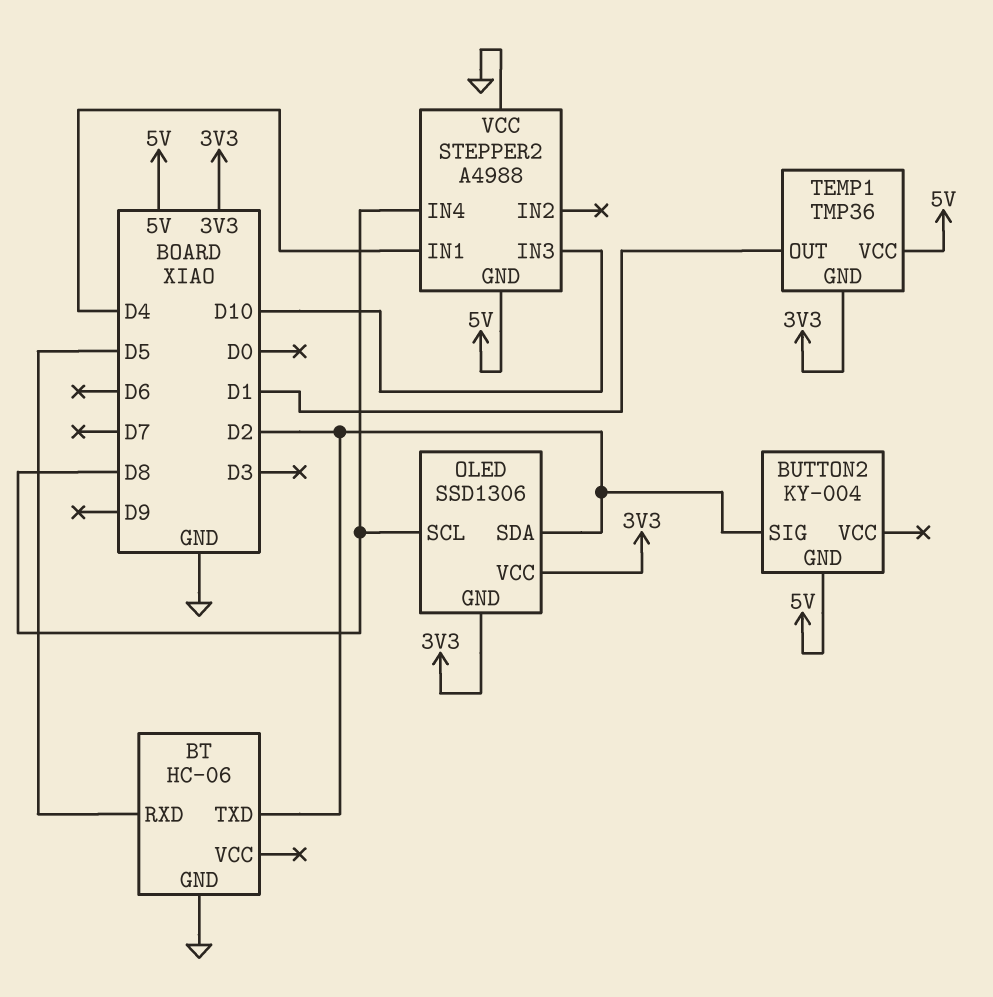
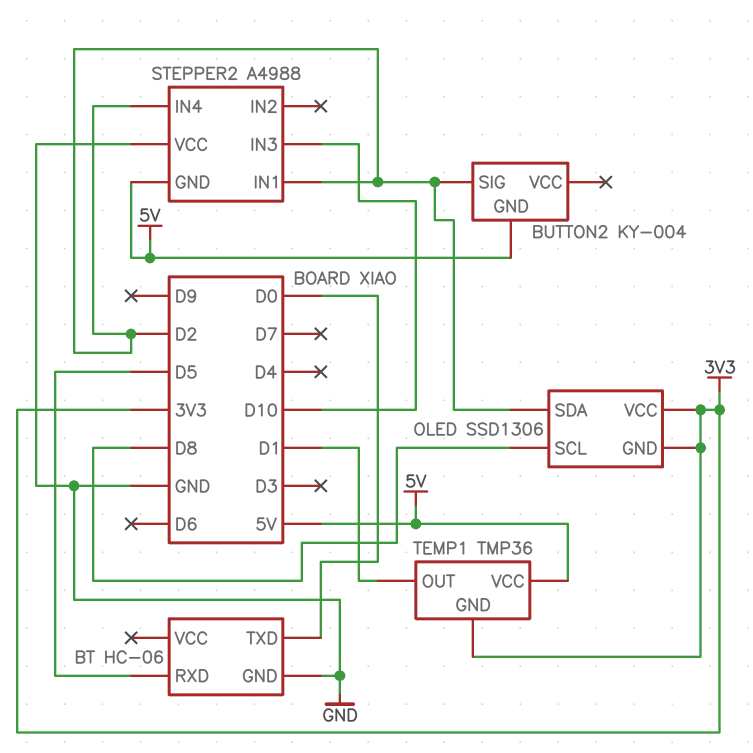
BT pin TXD: D2 -> D0
STEPPER2 pin IN1: D4 -> D2
STEPPER2 pin IN4: D8 -> D2

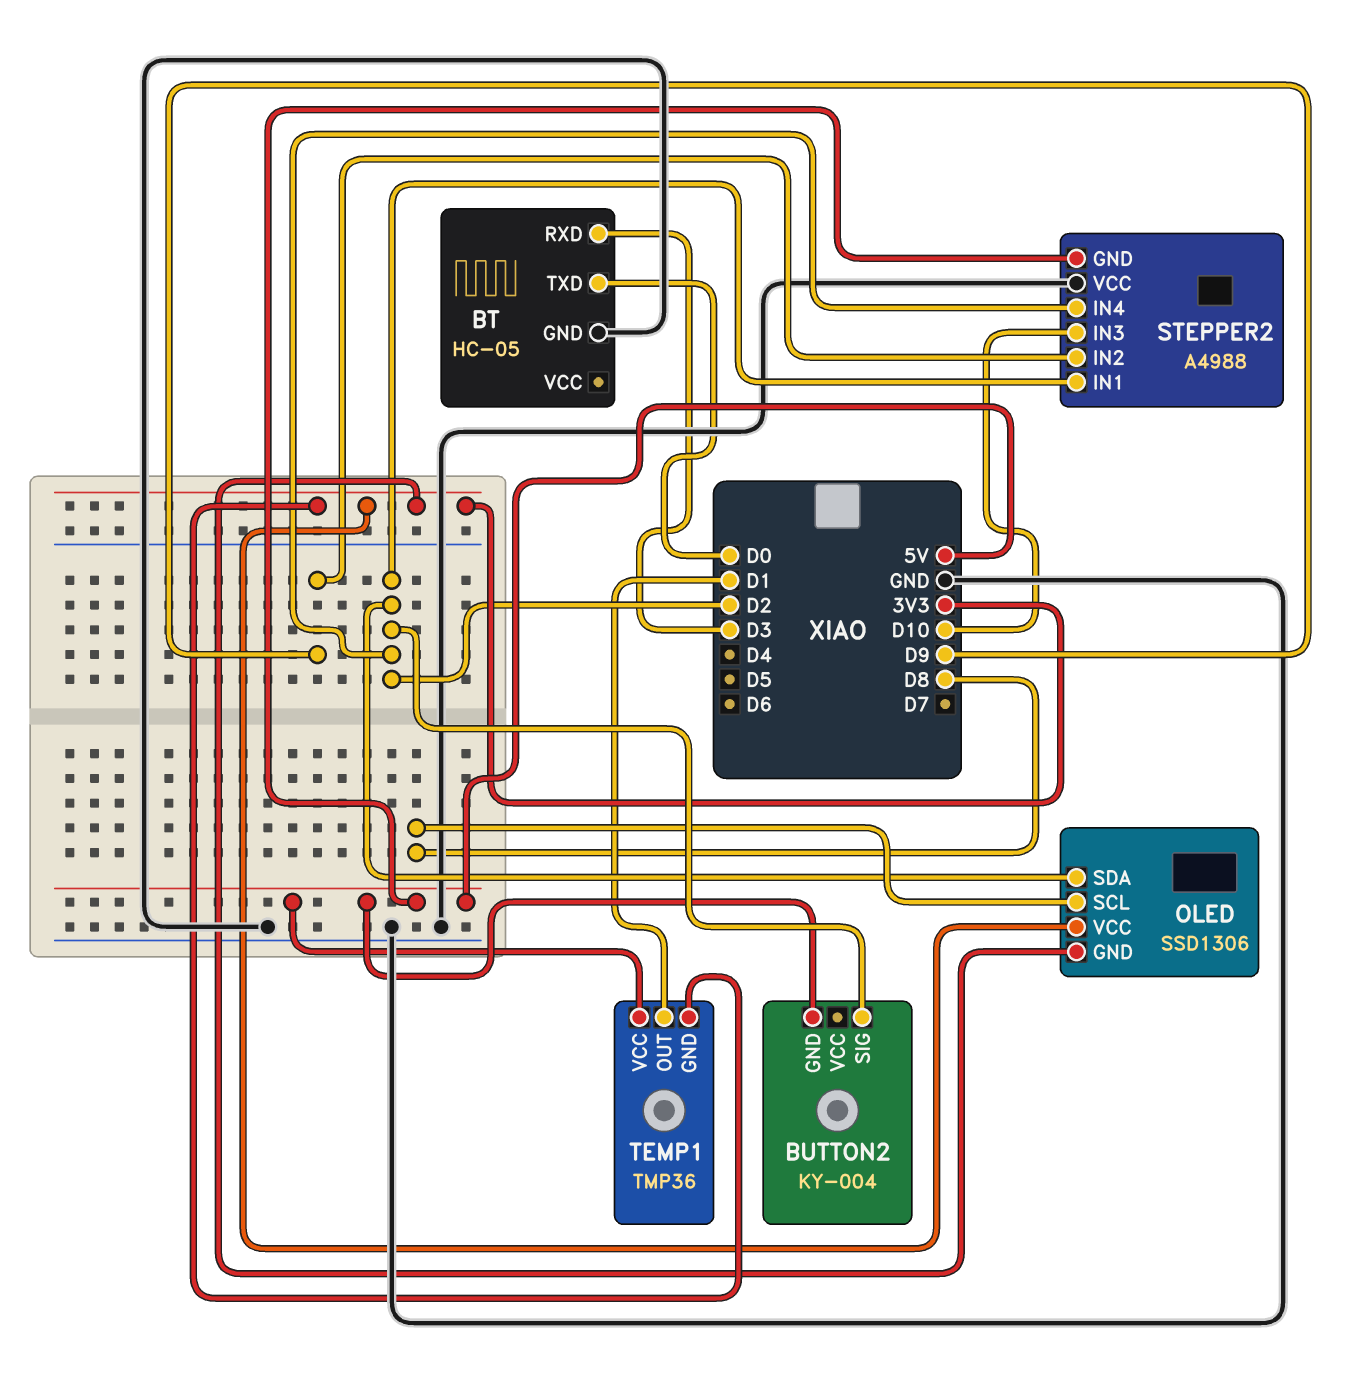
BT: HC-06 -> HC-05
BT pin RXD: D5 -> D3
STEPPER2 pin IN2: none -> D9

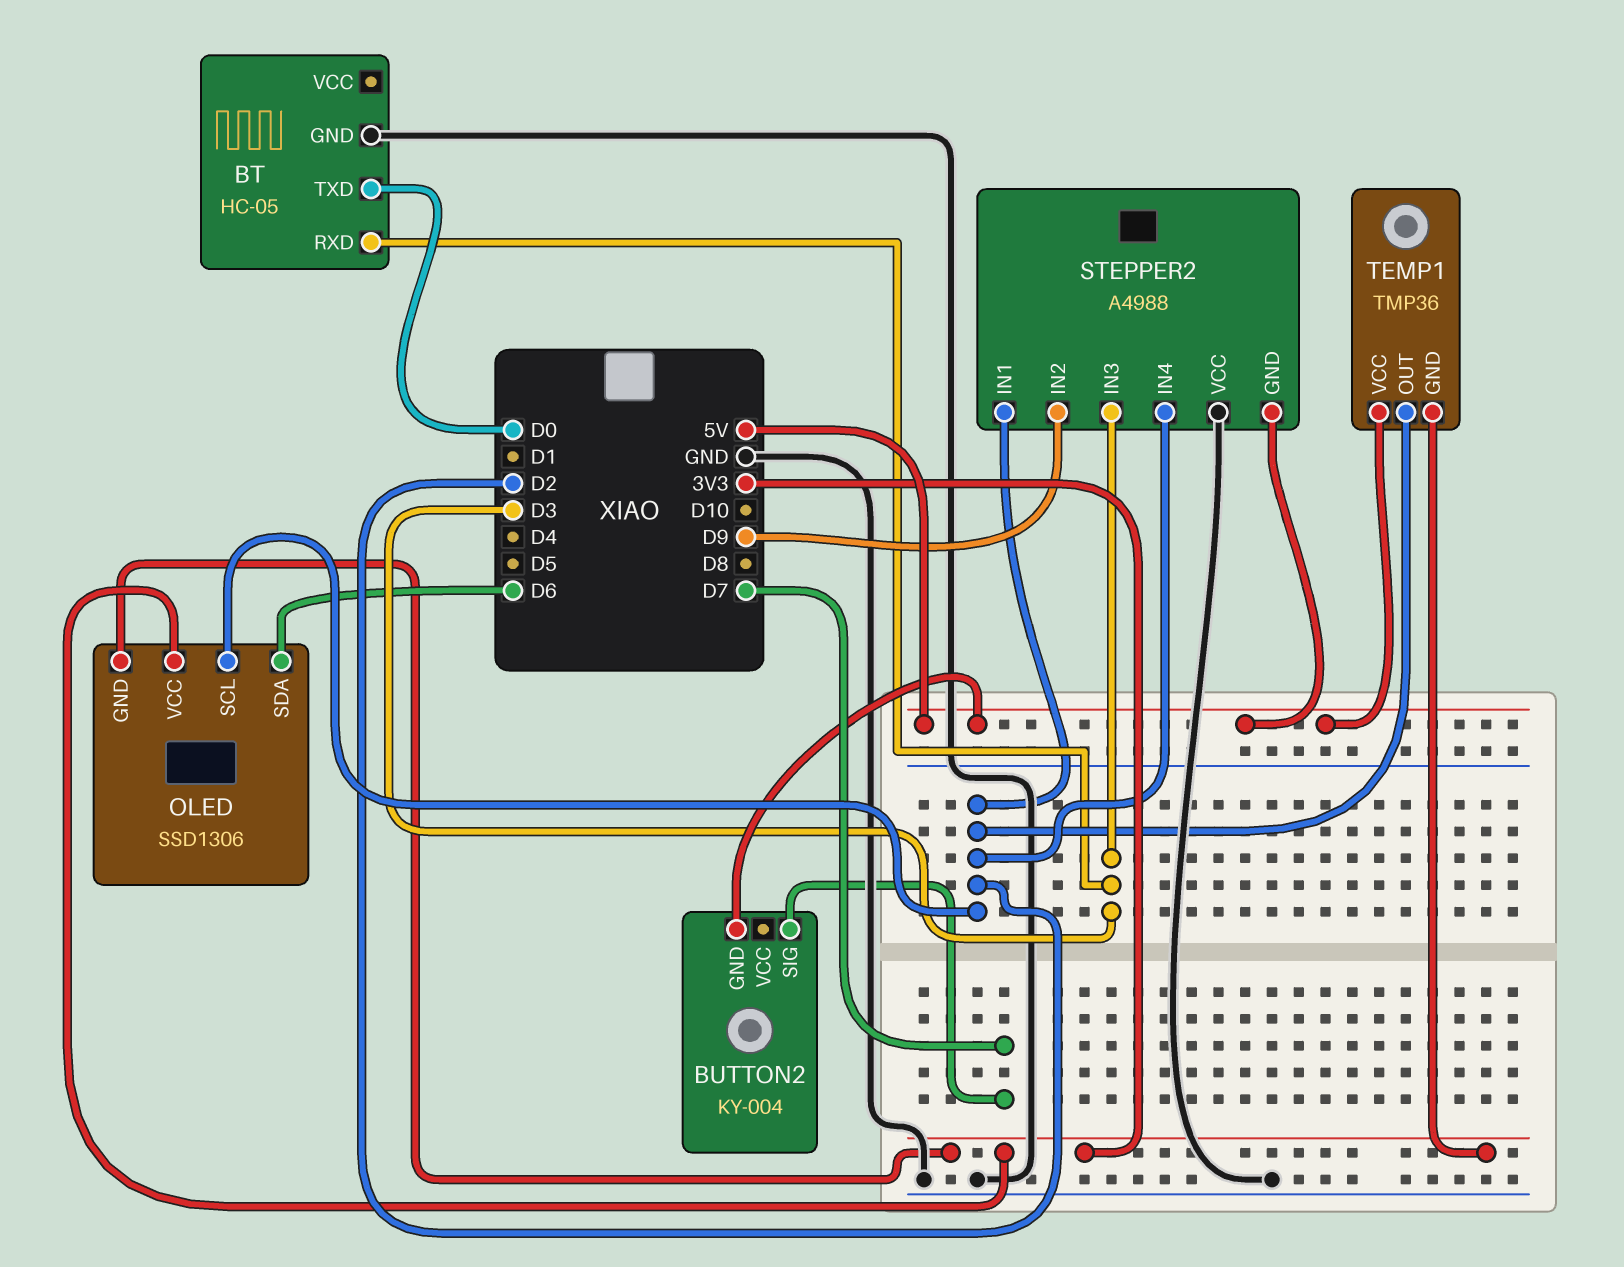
BUTTON2 pin SIG: D2 -> D7
OLED pin SCL: D8 -> D2
OLED pin SDA: D2 -> D6
STEPPER2 pin IN3: D10 -> D3
TEMP1 pin OUT: D1 -> D2

